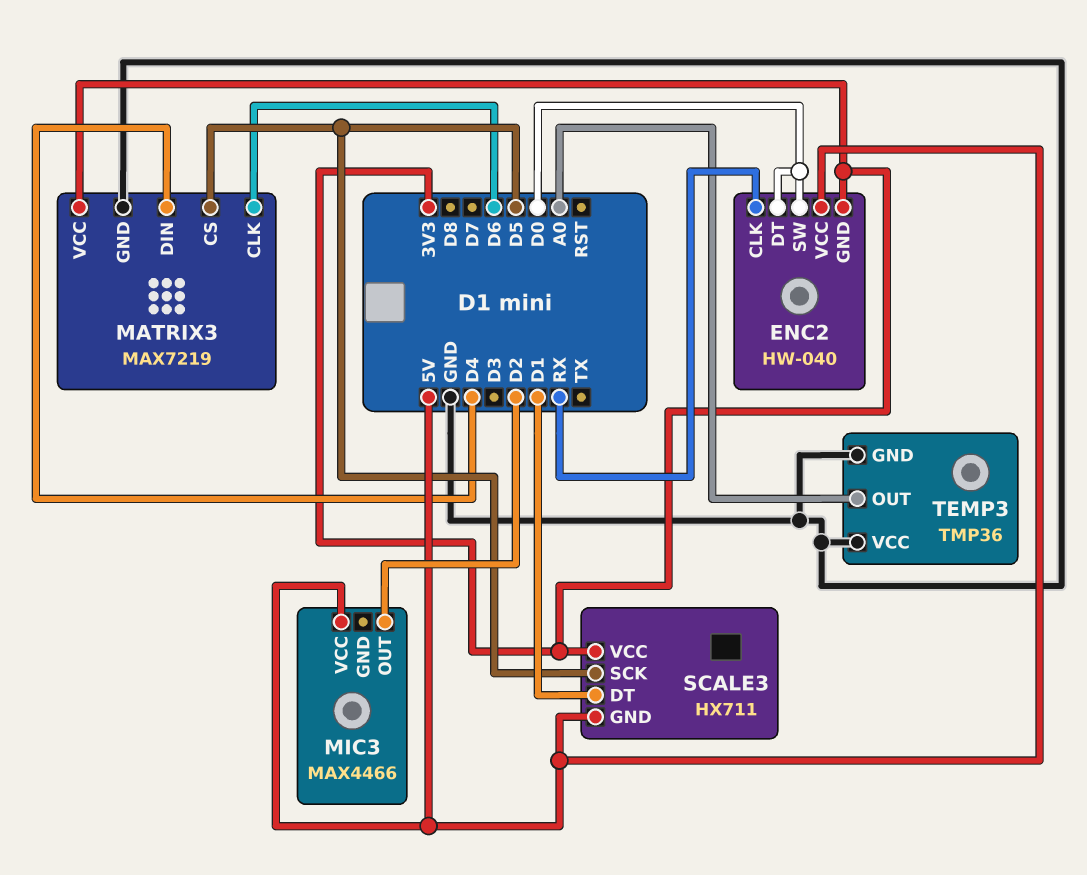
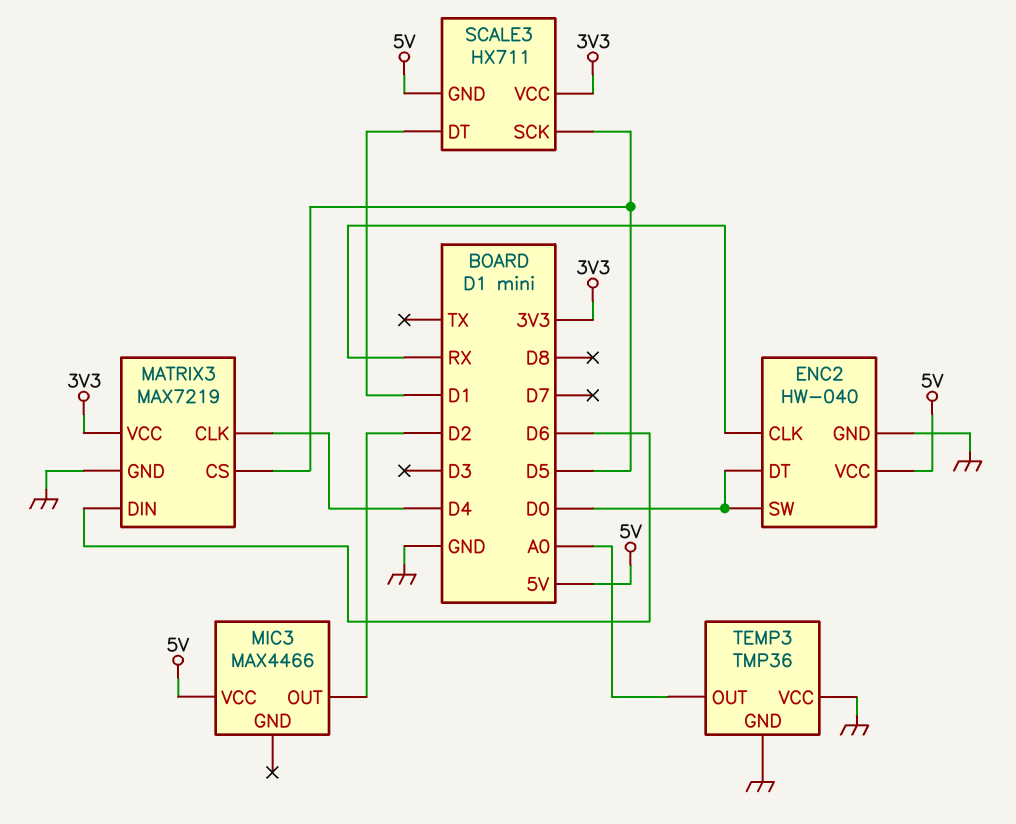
ENC2 pin GND: 3V3 -> GND
MATRIX3 pin CLK: D6 -> D4
MATRIX3 pin DIN: D4 -> D6

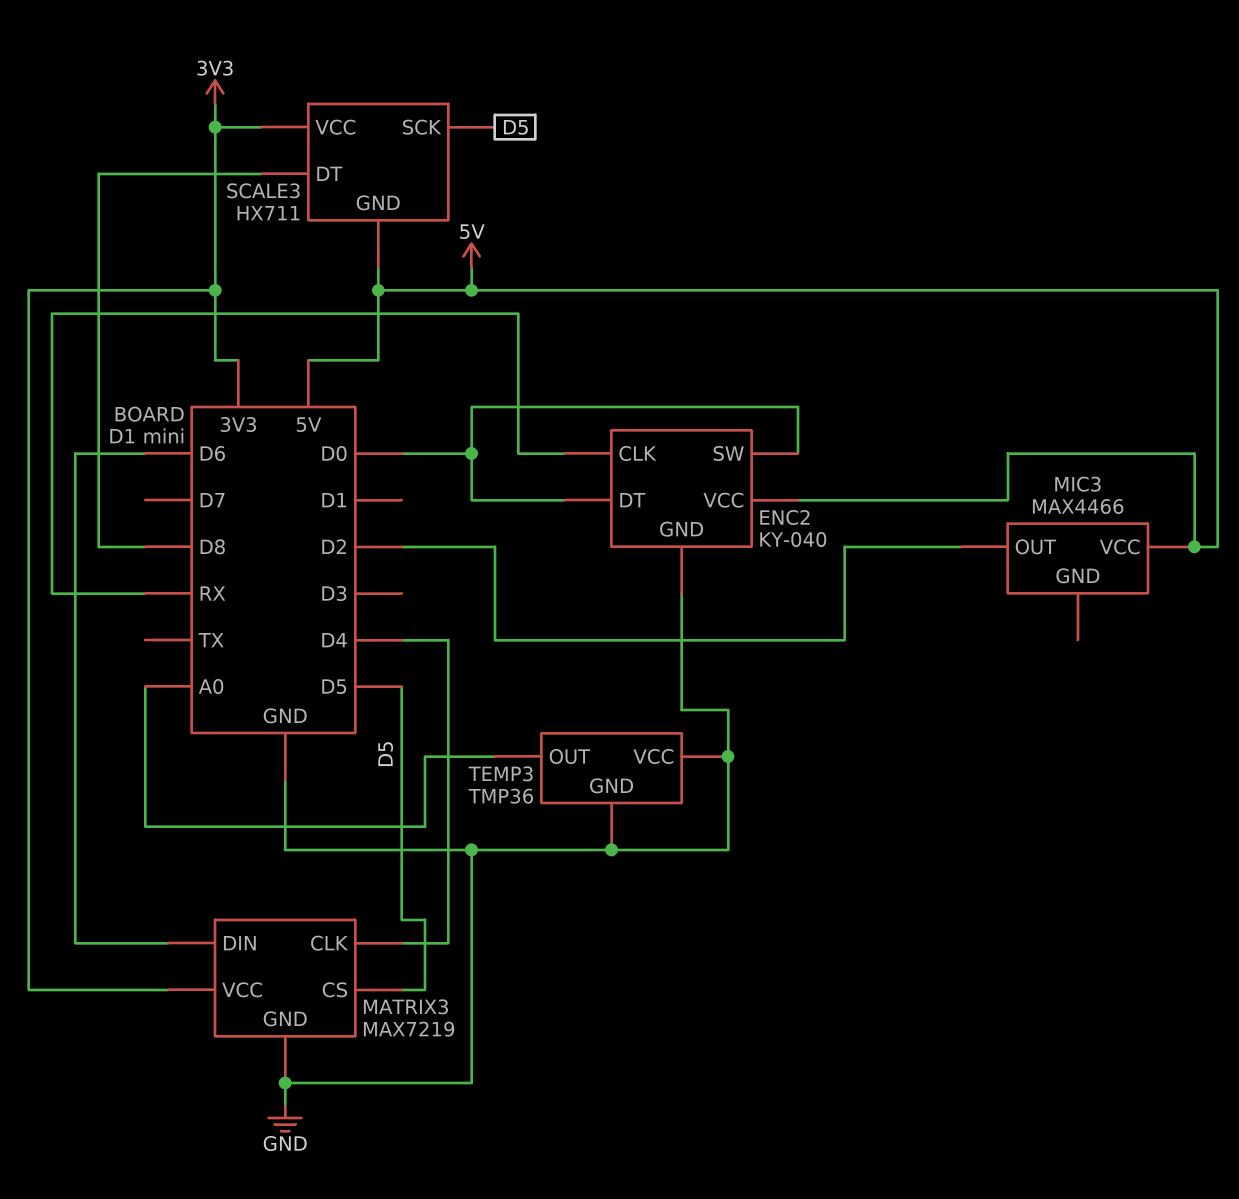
ENC2: HW-040 -> KY-040
SCALE3 pin DT: D1 -> D8

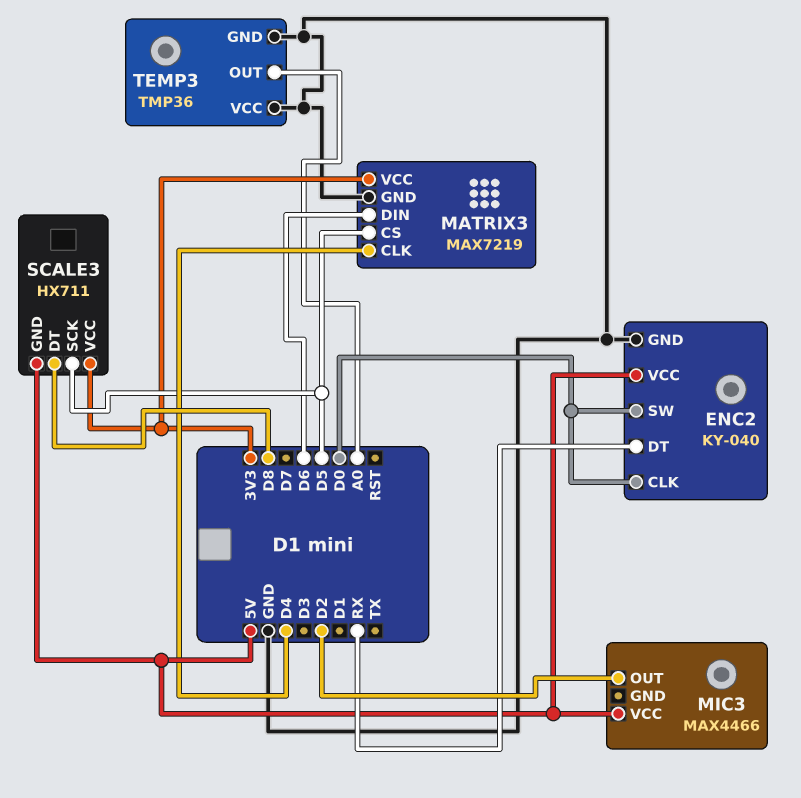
ENC2 pin CLK: RX -> D0
ENC2 pin DT: D0 -> RX

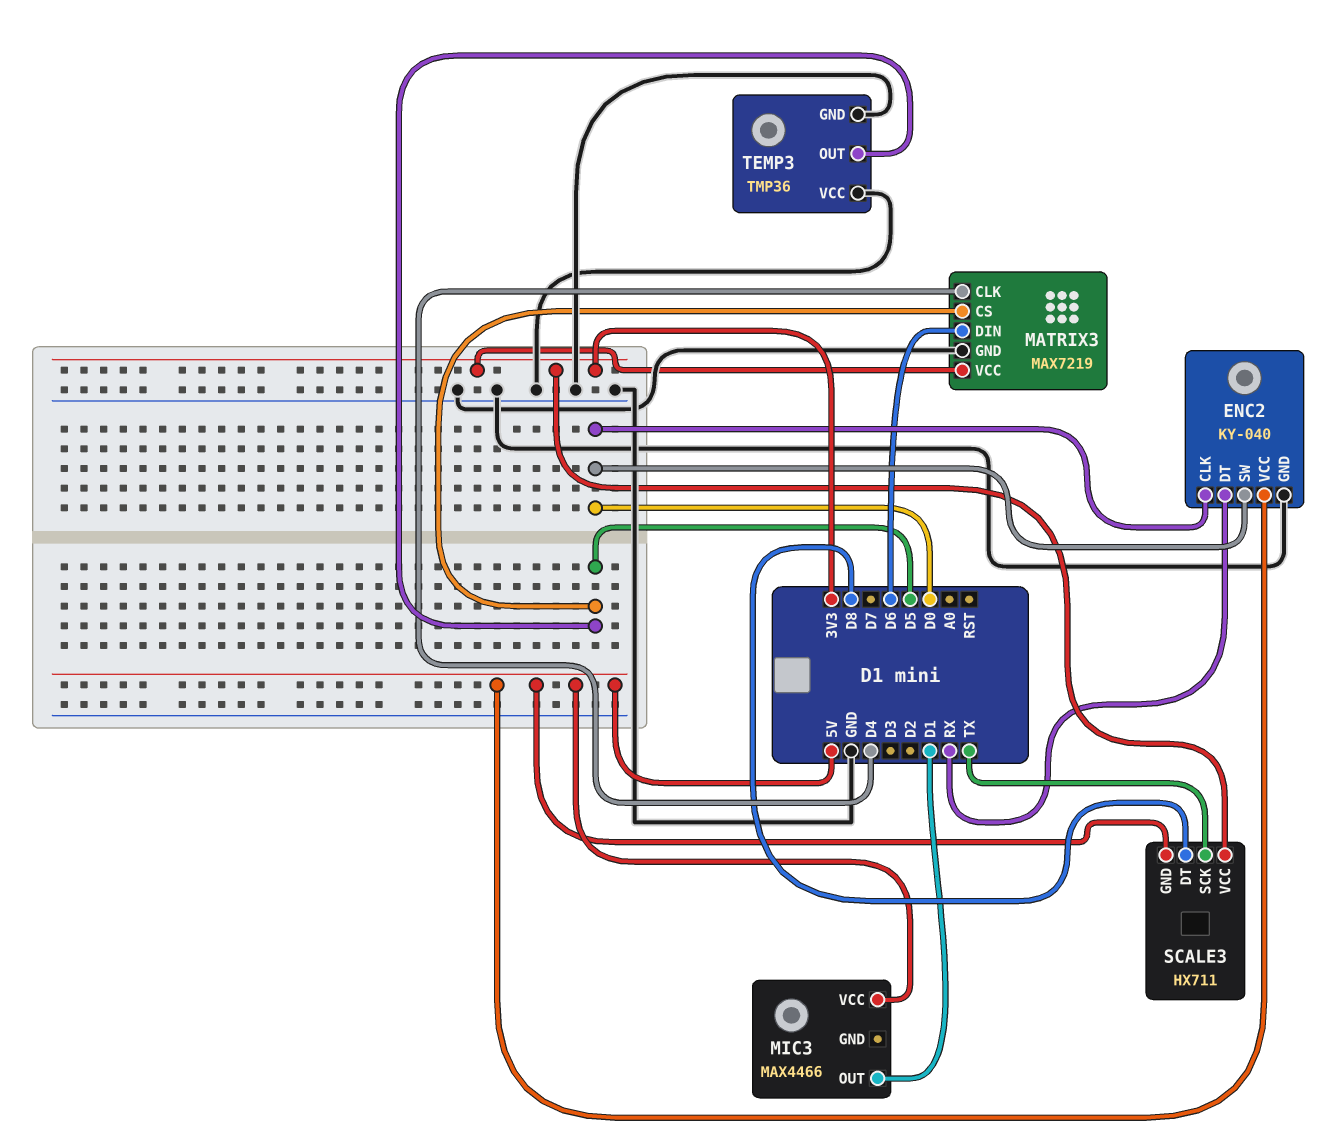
MIC3 pin OUT: D2 -> D1
SCALE3 pin SCK: D5 -> TX
TEMP3 pin OUT: A0 -> D5

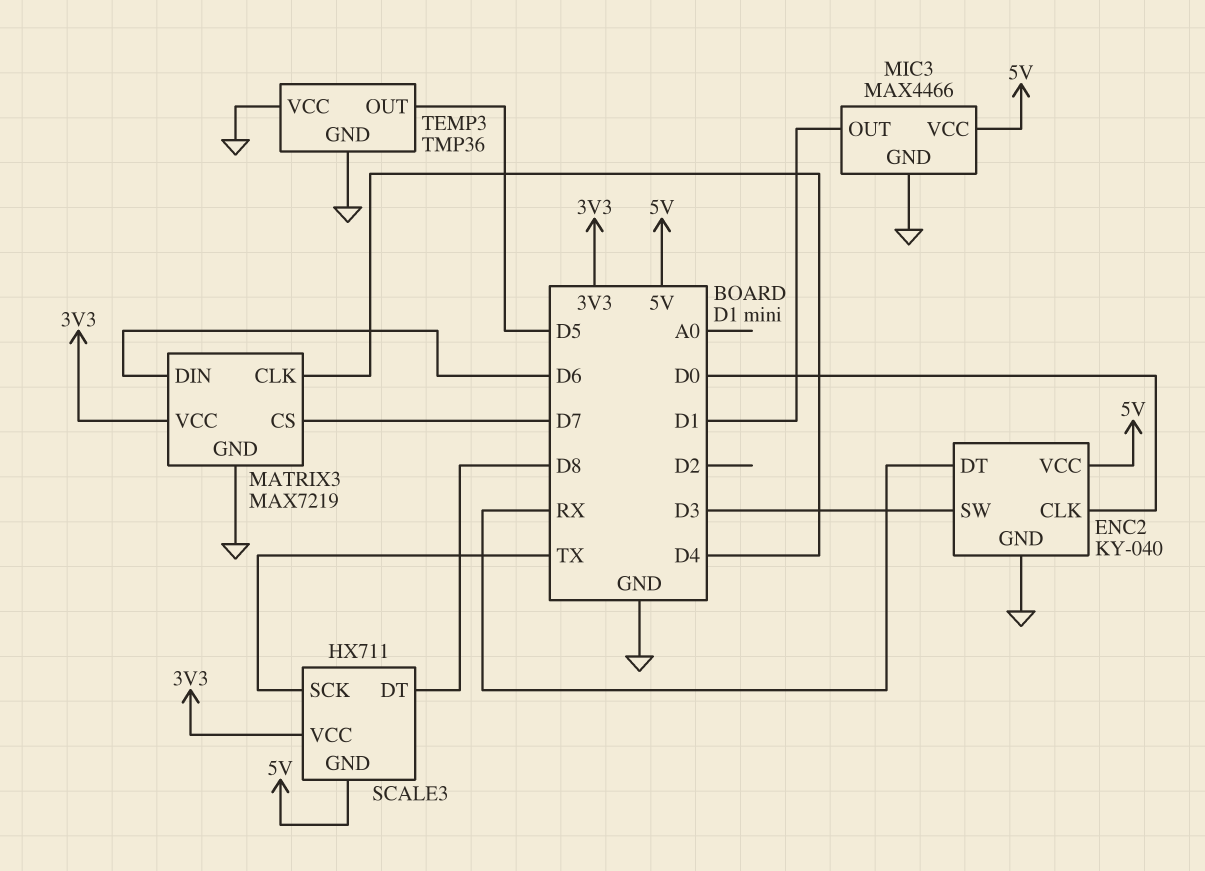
ENC2 pin SW: D0 -> D3
MATRIX3 pin CS: D5 -> D7
MIC3 pin GND: none -> GND

